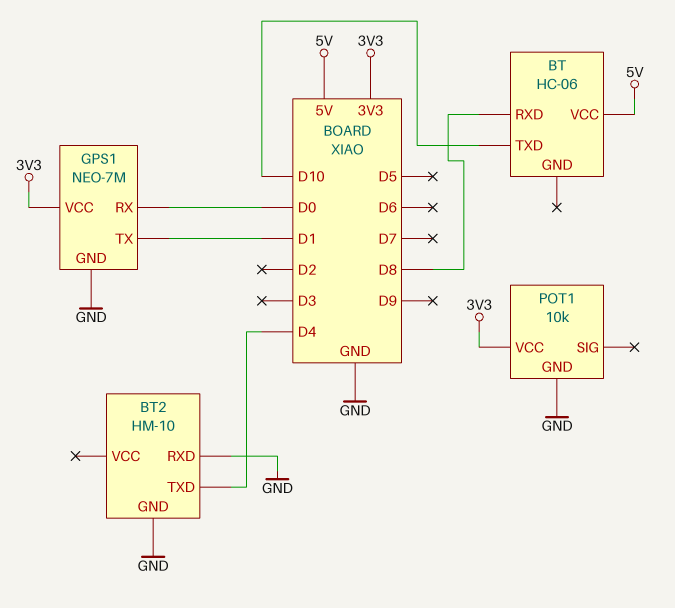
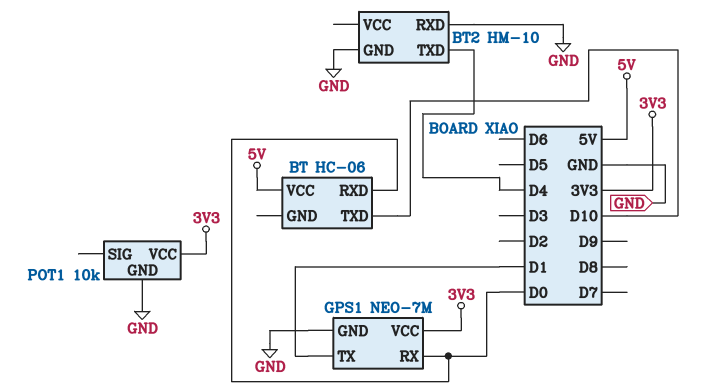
BT pin RXD: D8 -> D0

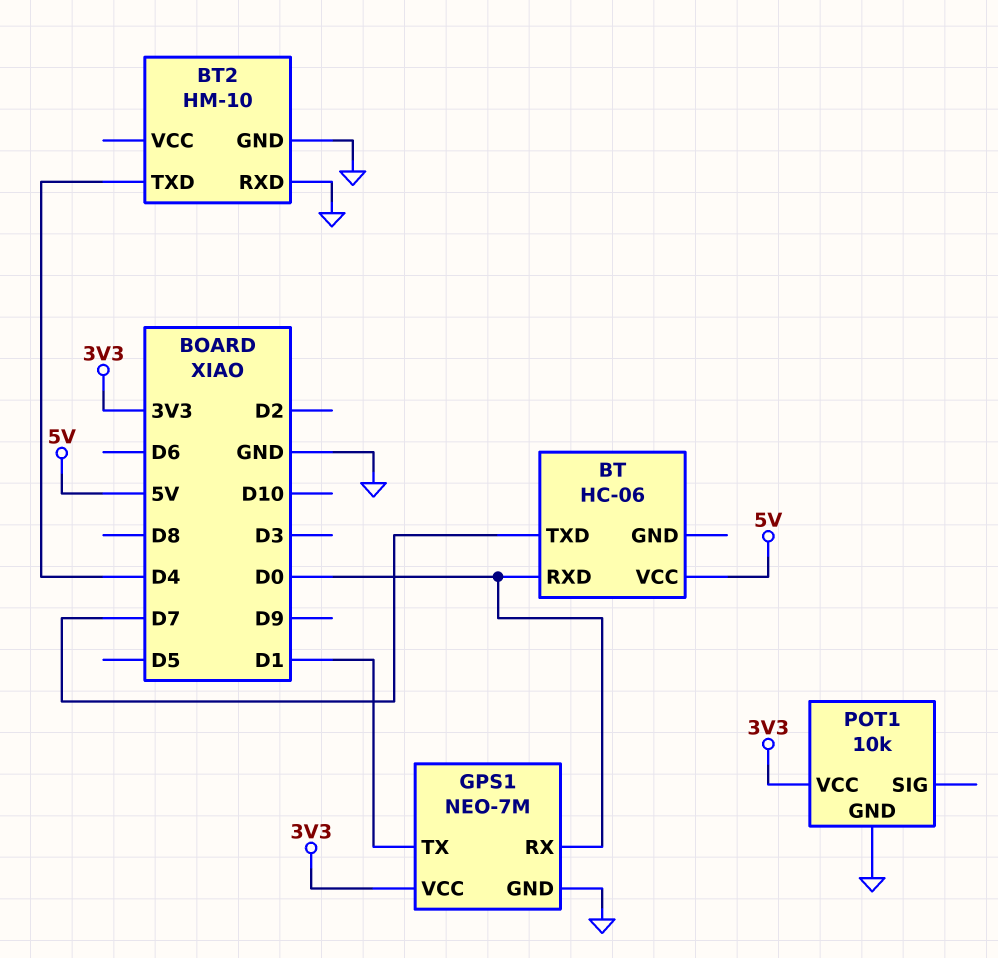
BT pin TXD: D10 -> D7

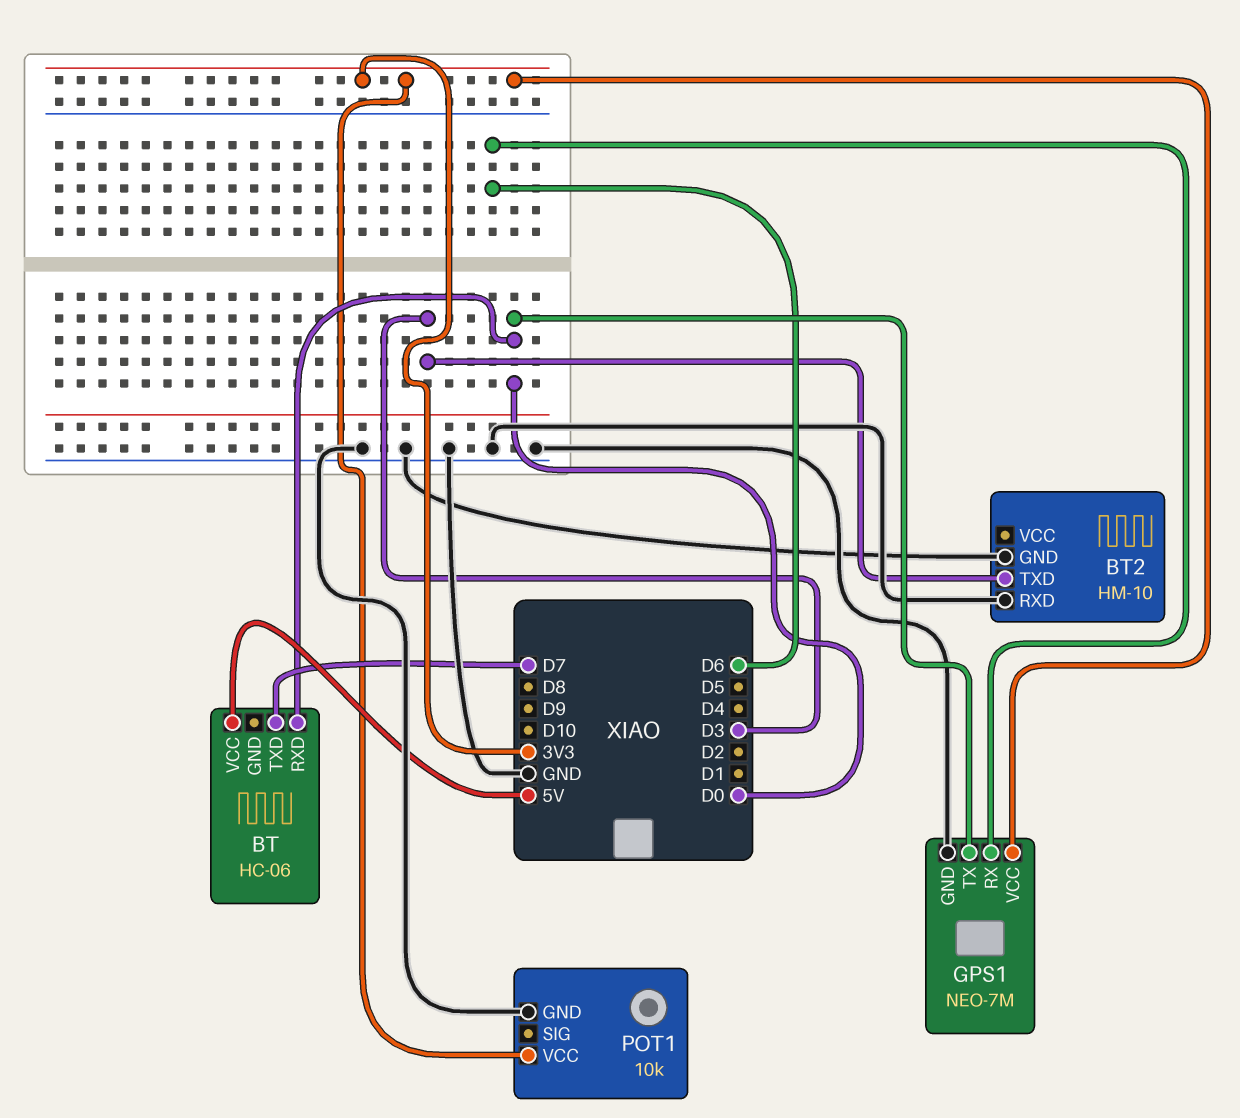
BT2 pin TXD: D4 -> D3
GPS1 pin RX: D0 -> D6
GPS1 pin TX: D1 -> D0

